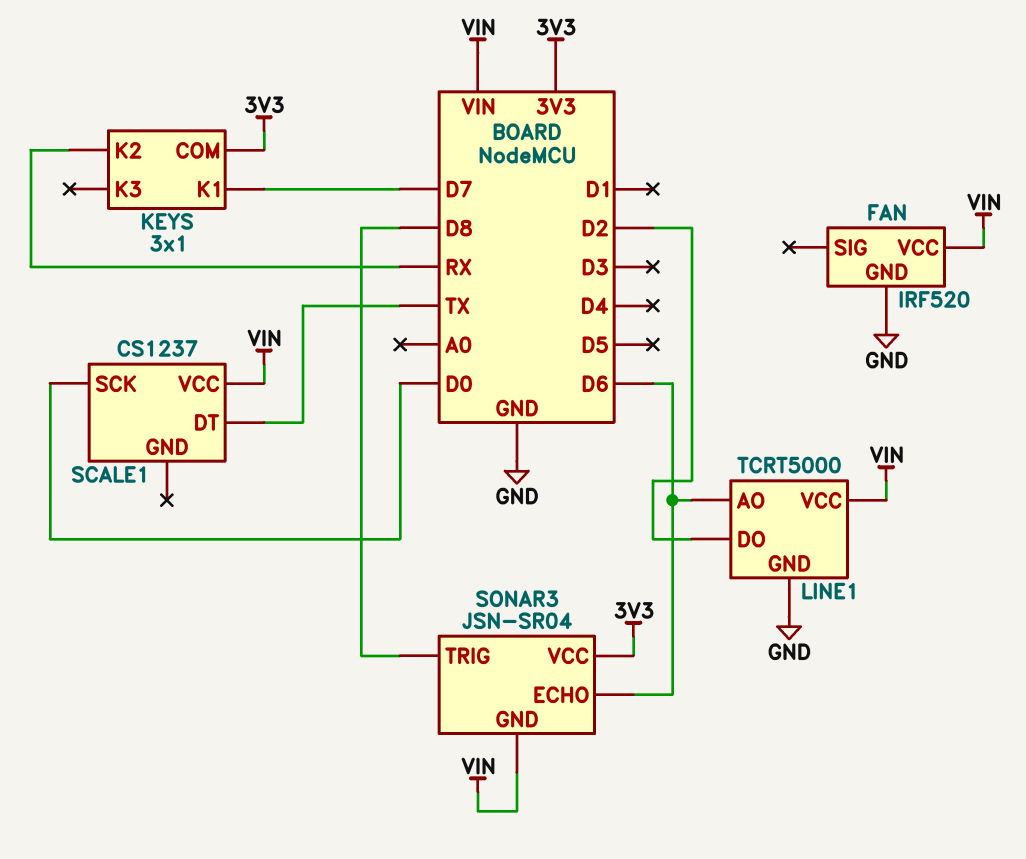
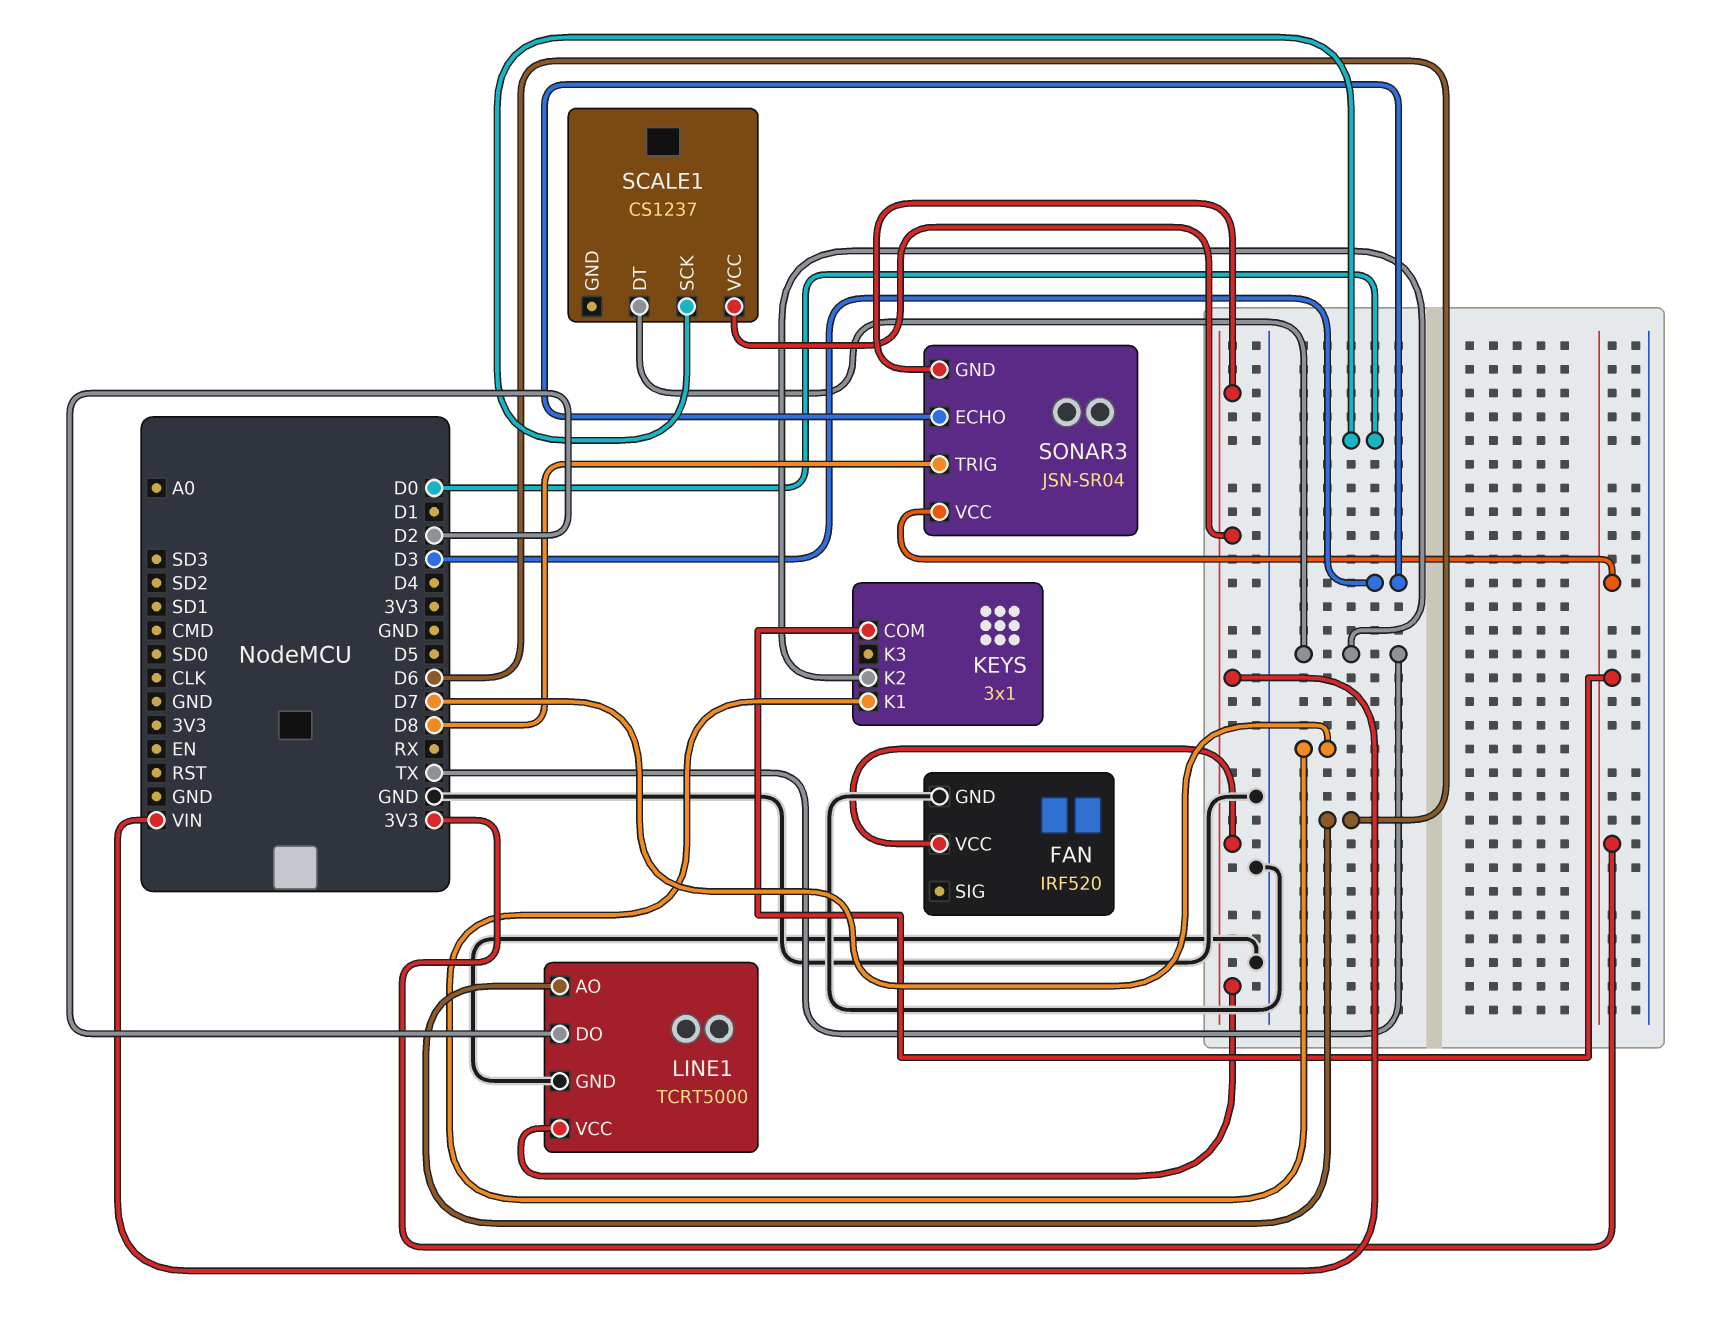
KEYS pin K2: RX -> TX
SONAR3 pin ECHO: D6 -> D3

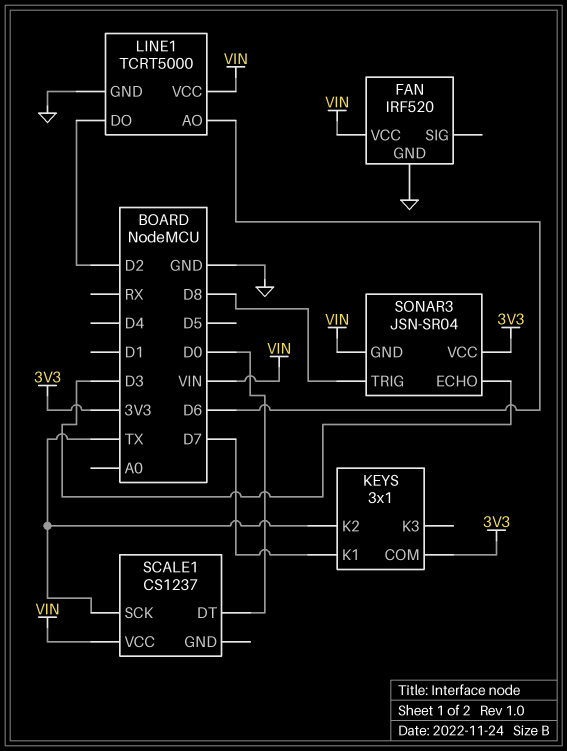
SCALE1 pin DT: TX -> D0
SCALE1 pin SCK: D0 -> TX

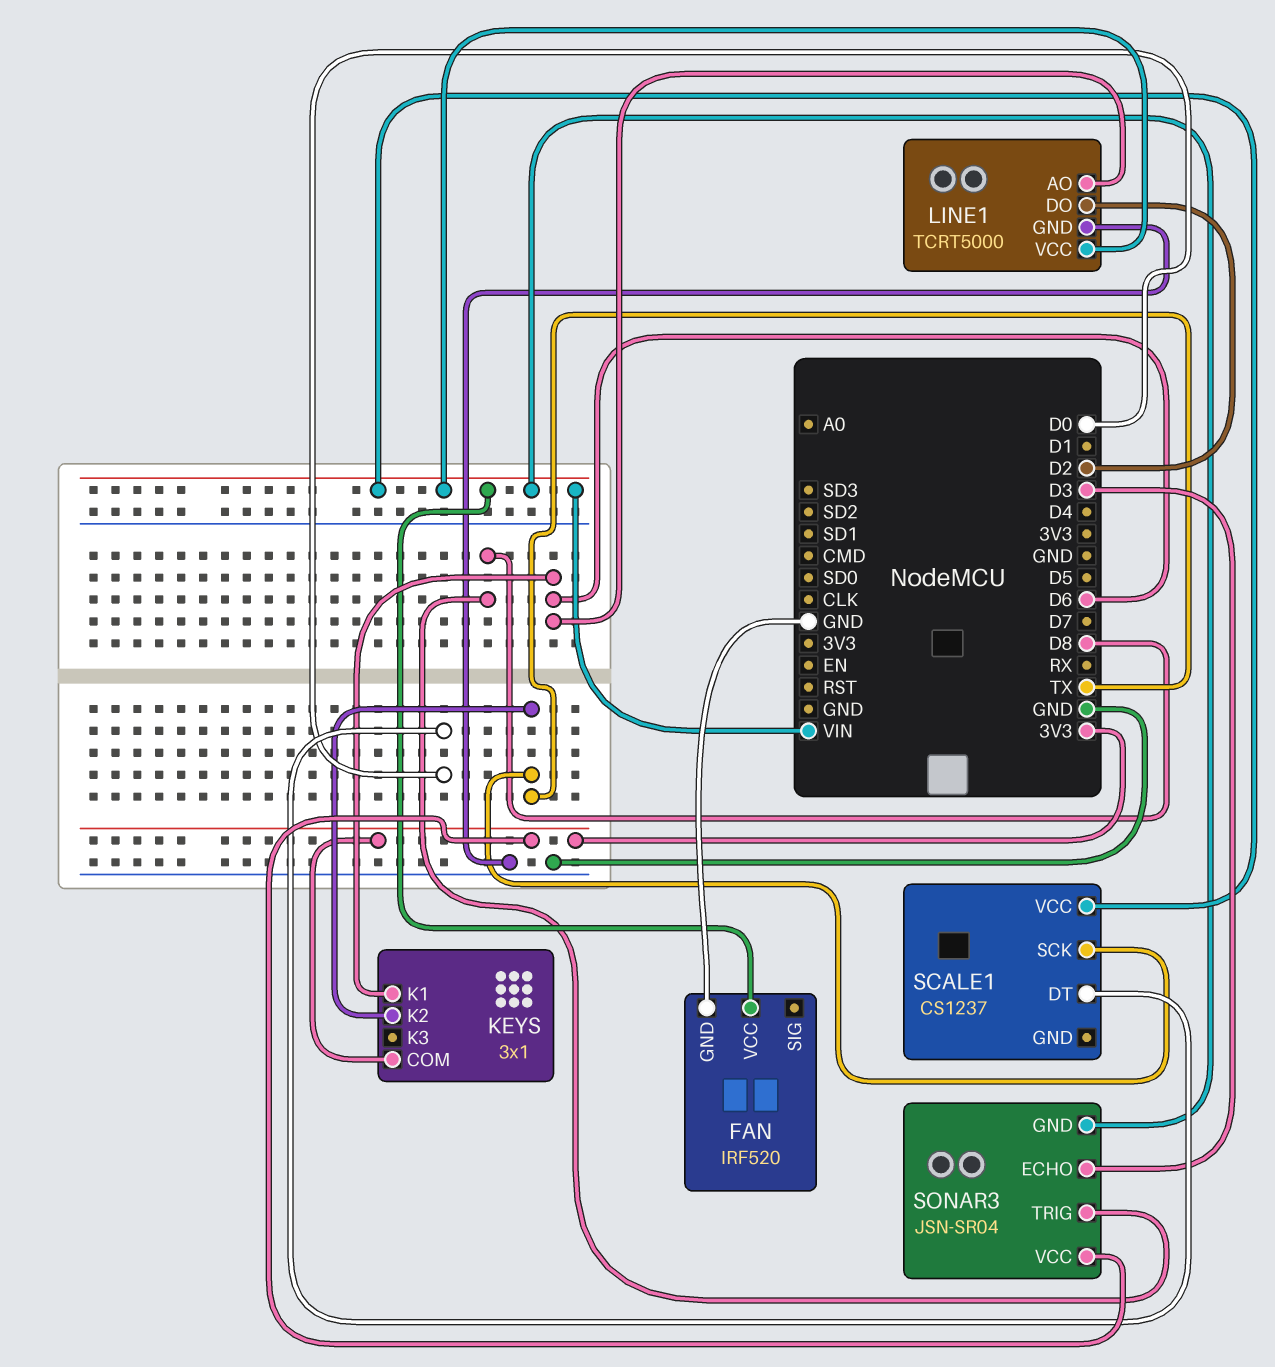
KEYS pin K1: D7 -> D6

